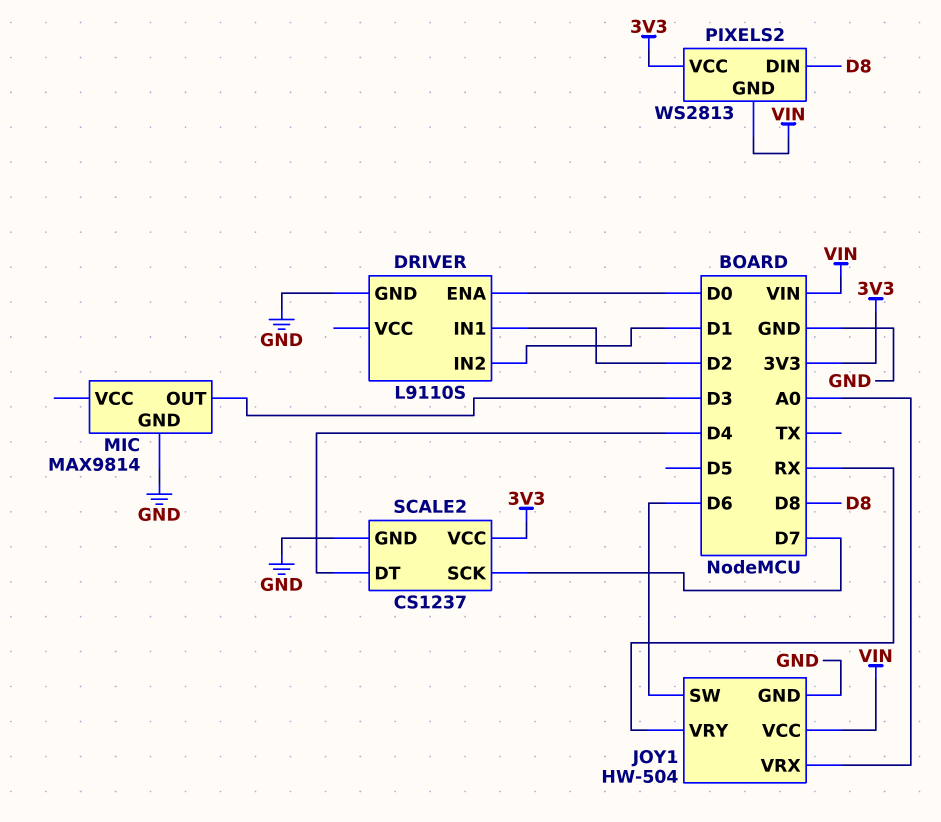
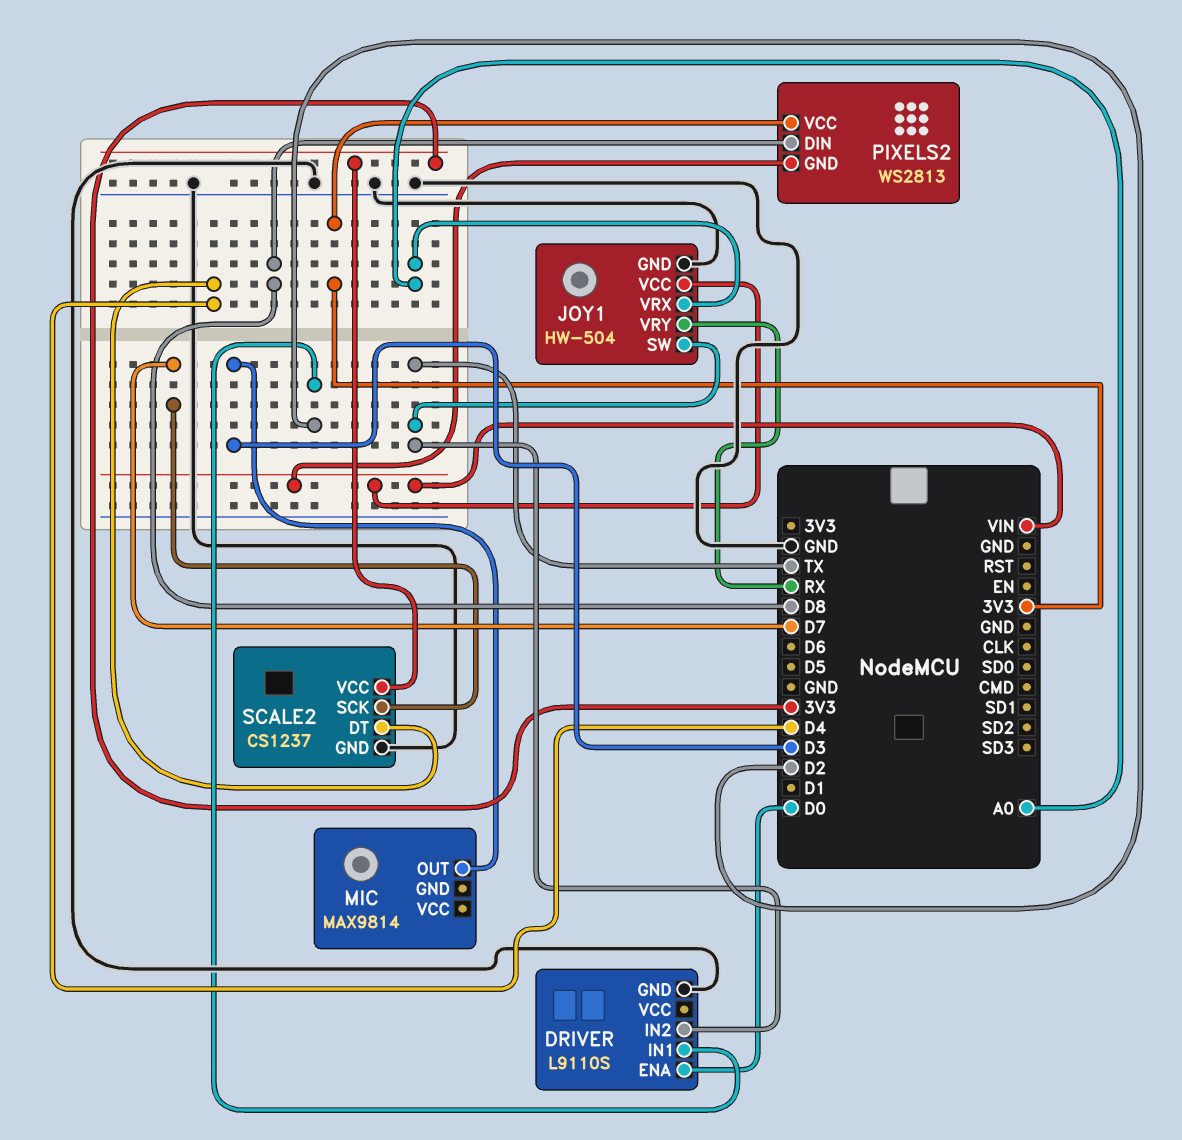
DRIVER pin IN2: D1 -> TX
JOY1 pin SW: D6 -> TX
MIC pin GND: GND -> none

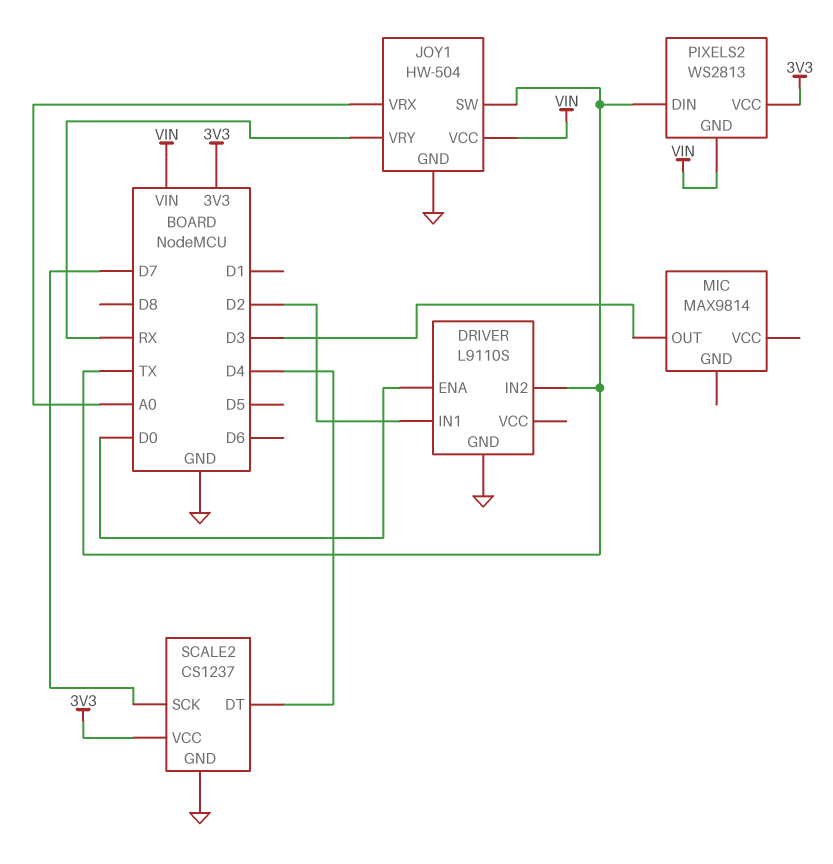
PIXELS2 pin DIN: D8 -> TX

